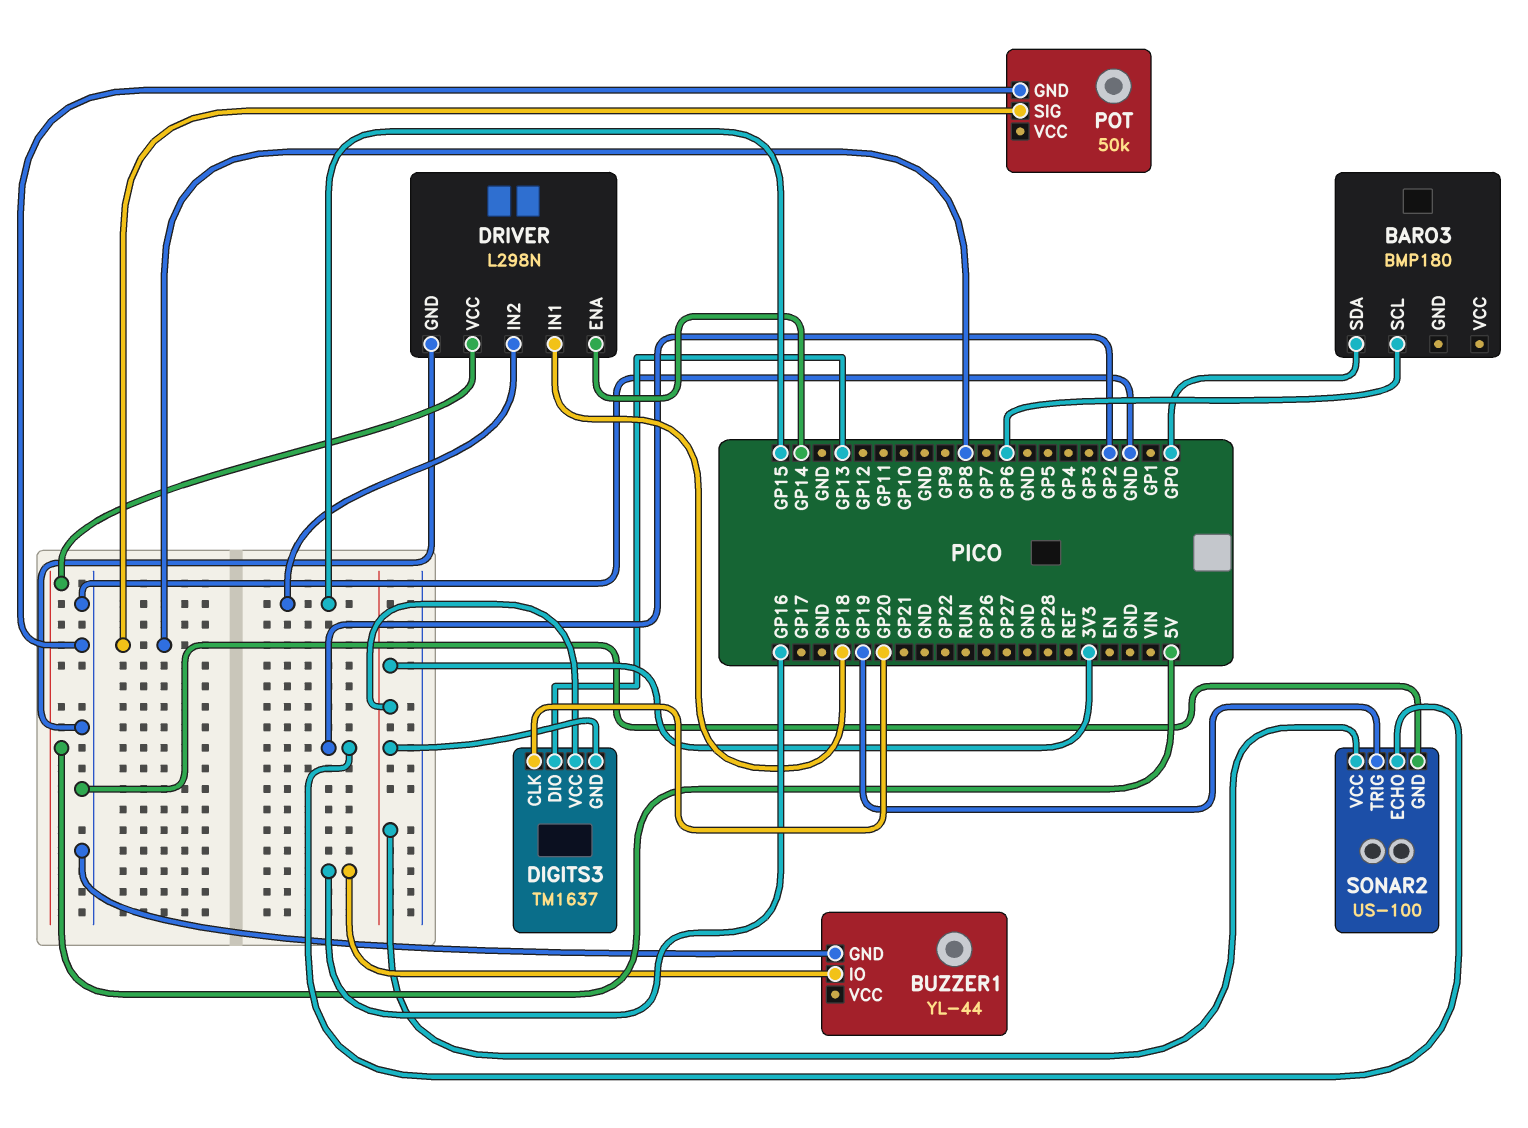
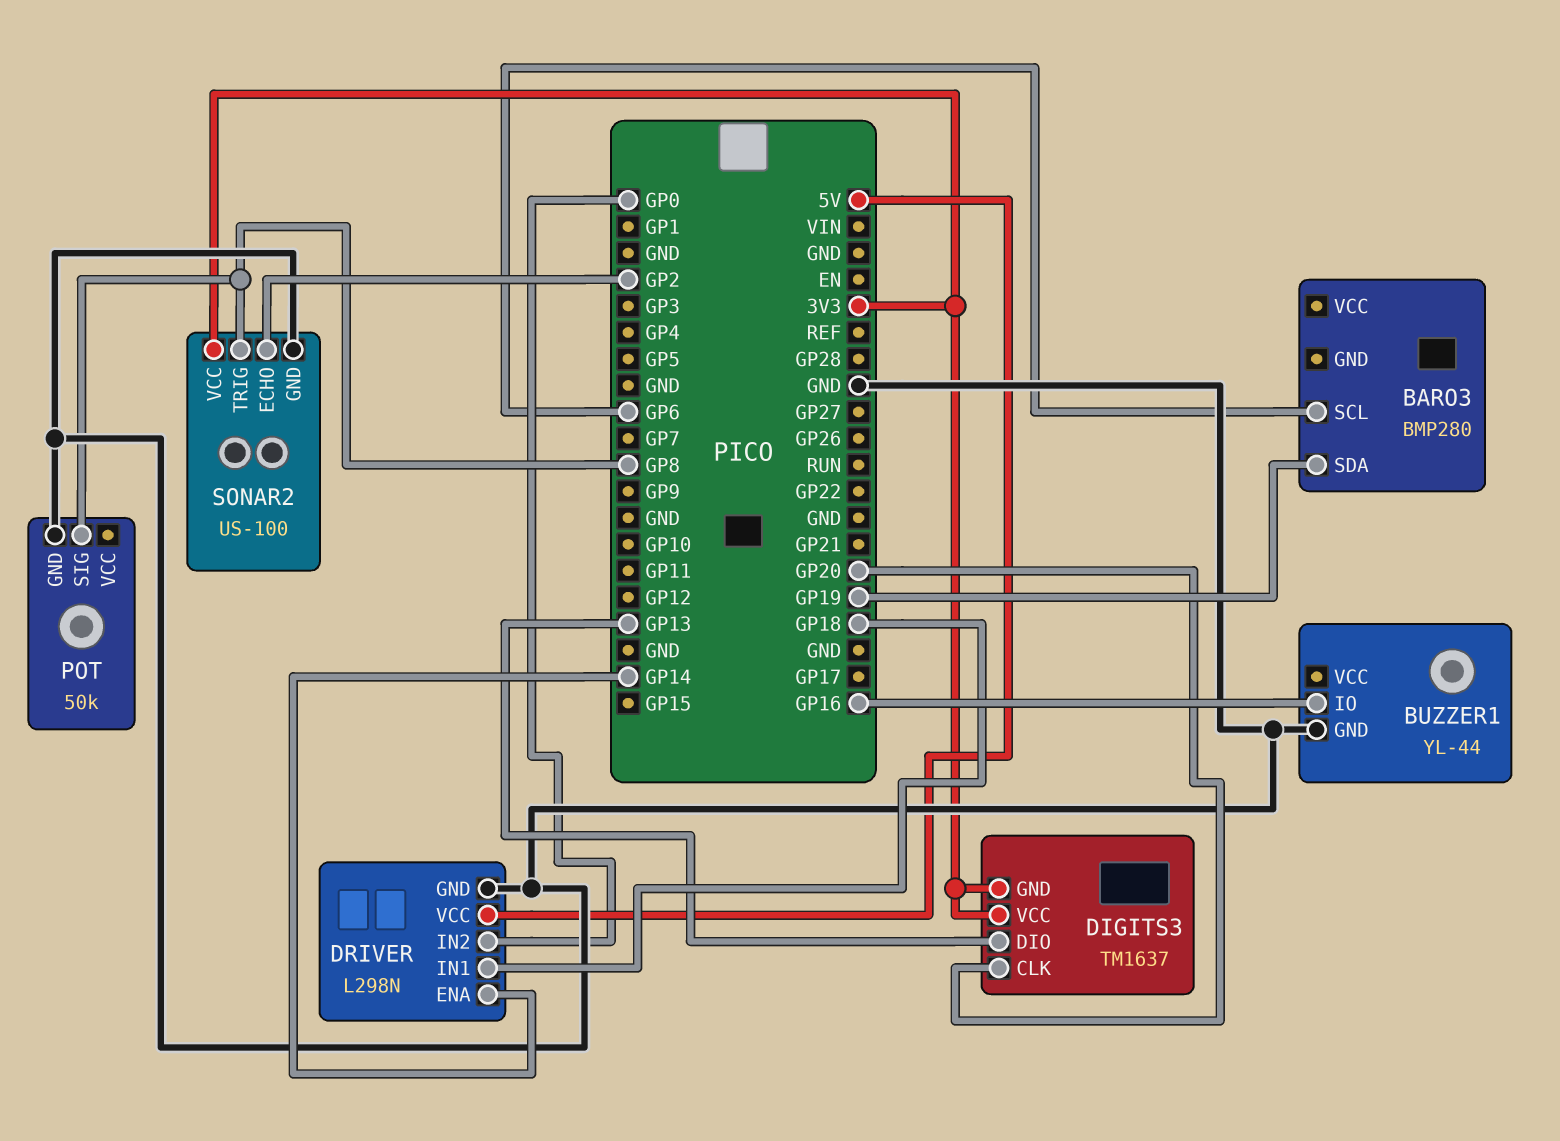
BARO3: BMP180 -> BMP280
BARO3 pin SDA: GP0 -> GP19
DRIVER pin IN2: GP15 -> GP0
SONAR2 pin TRIG: GP19 -> GP8

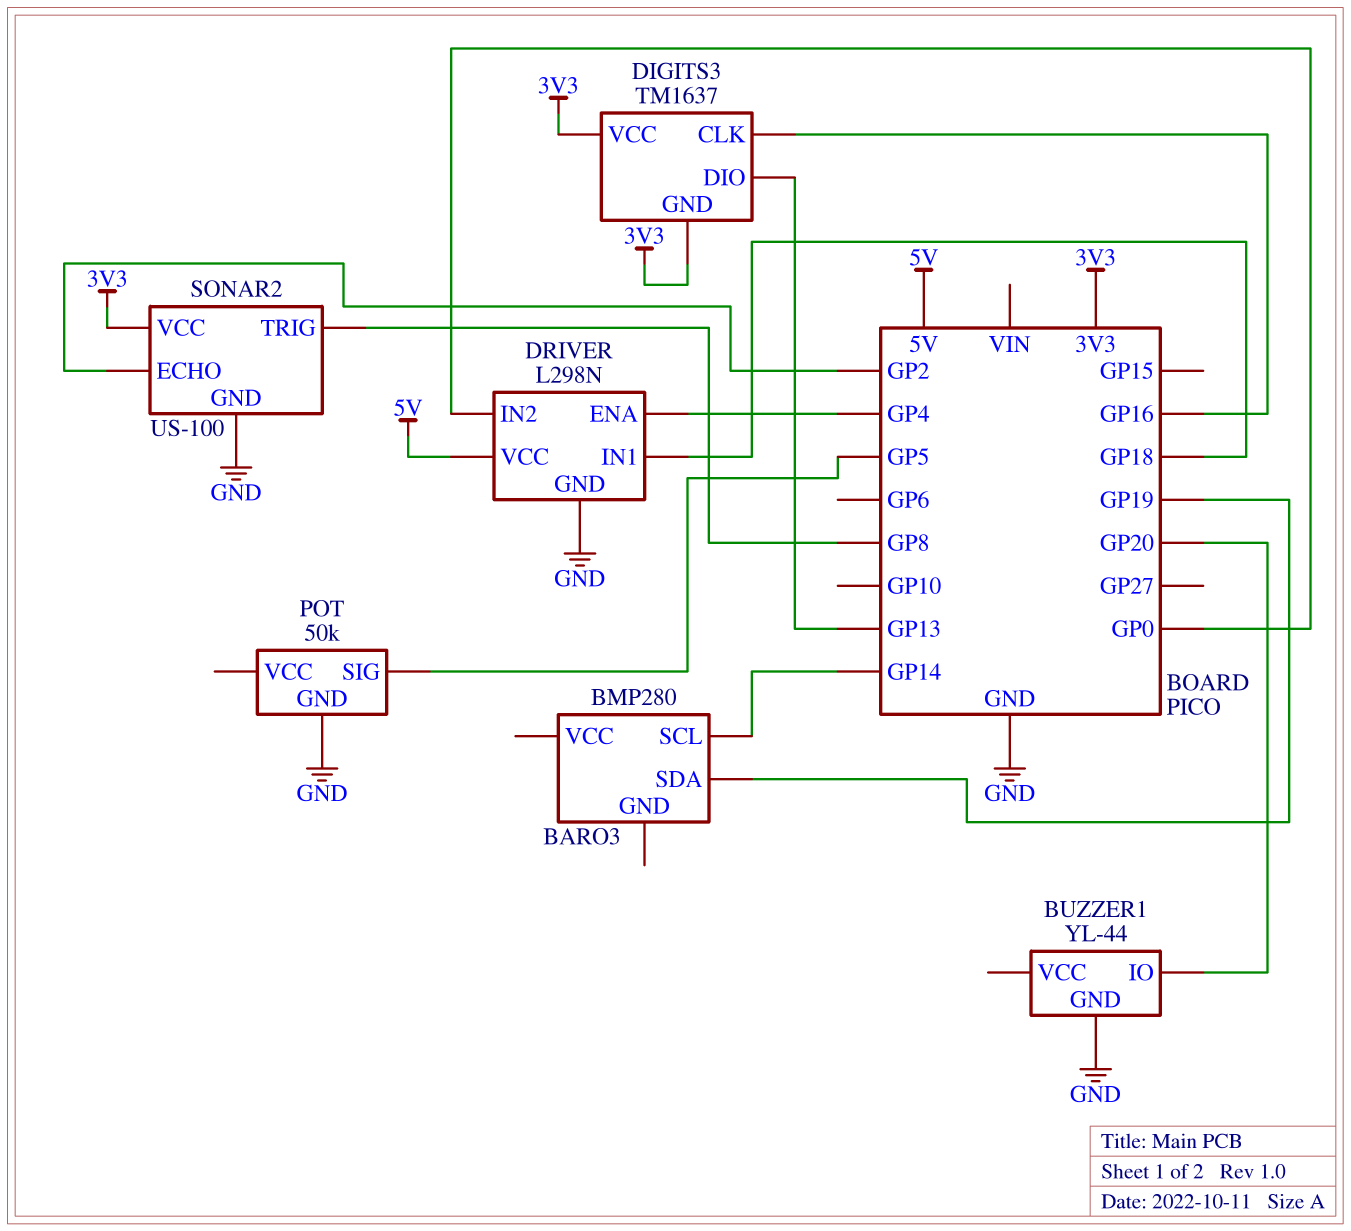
BARO3 pin SCL: GP6 -> GP14
BUZZER1 pin IO: GP16 -> GP20
DIGITS3 pin CLK: GP20 -> GP16
DRIVER pin ENA: GP14 -> GP4
POT pin SIG: GP8 -> GP5

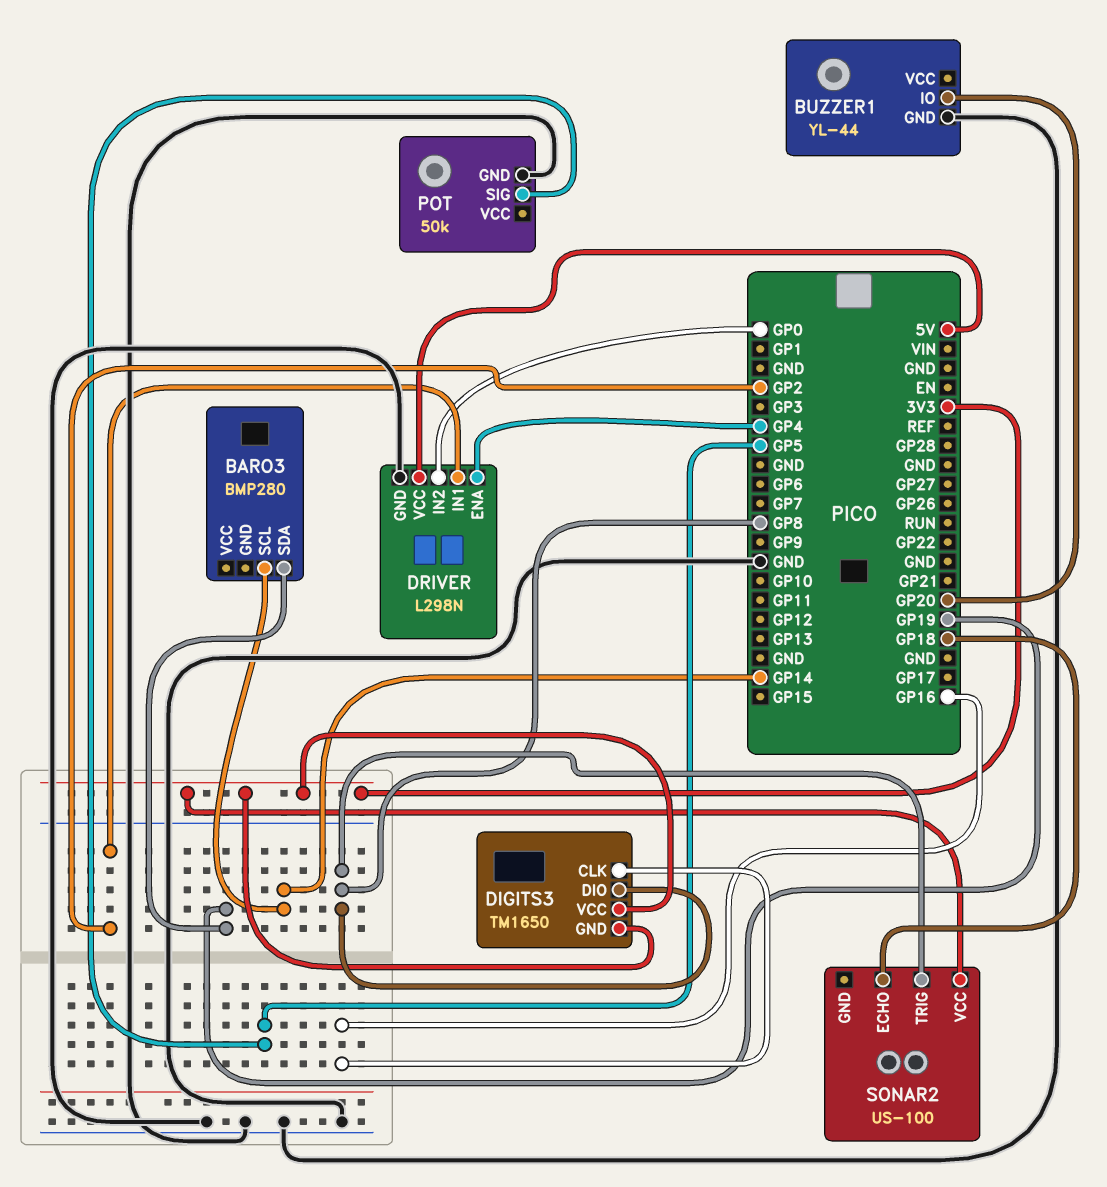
DIGITS3: TM1637 -> TM1650
DIGITS3 pin DIO: GP13 -> GP8
DRIVER pin IN1: GP18 -> GP2
SONAR2 pin ECHO: GP2 -> GP18
SONAR2 pin GND: GND -> none

